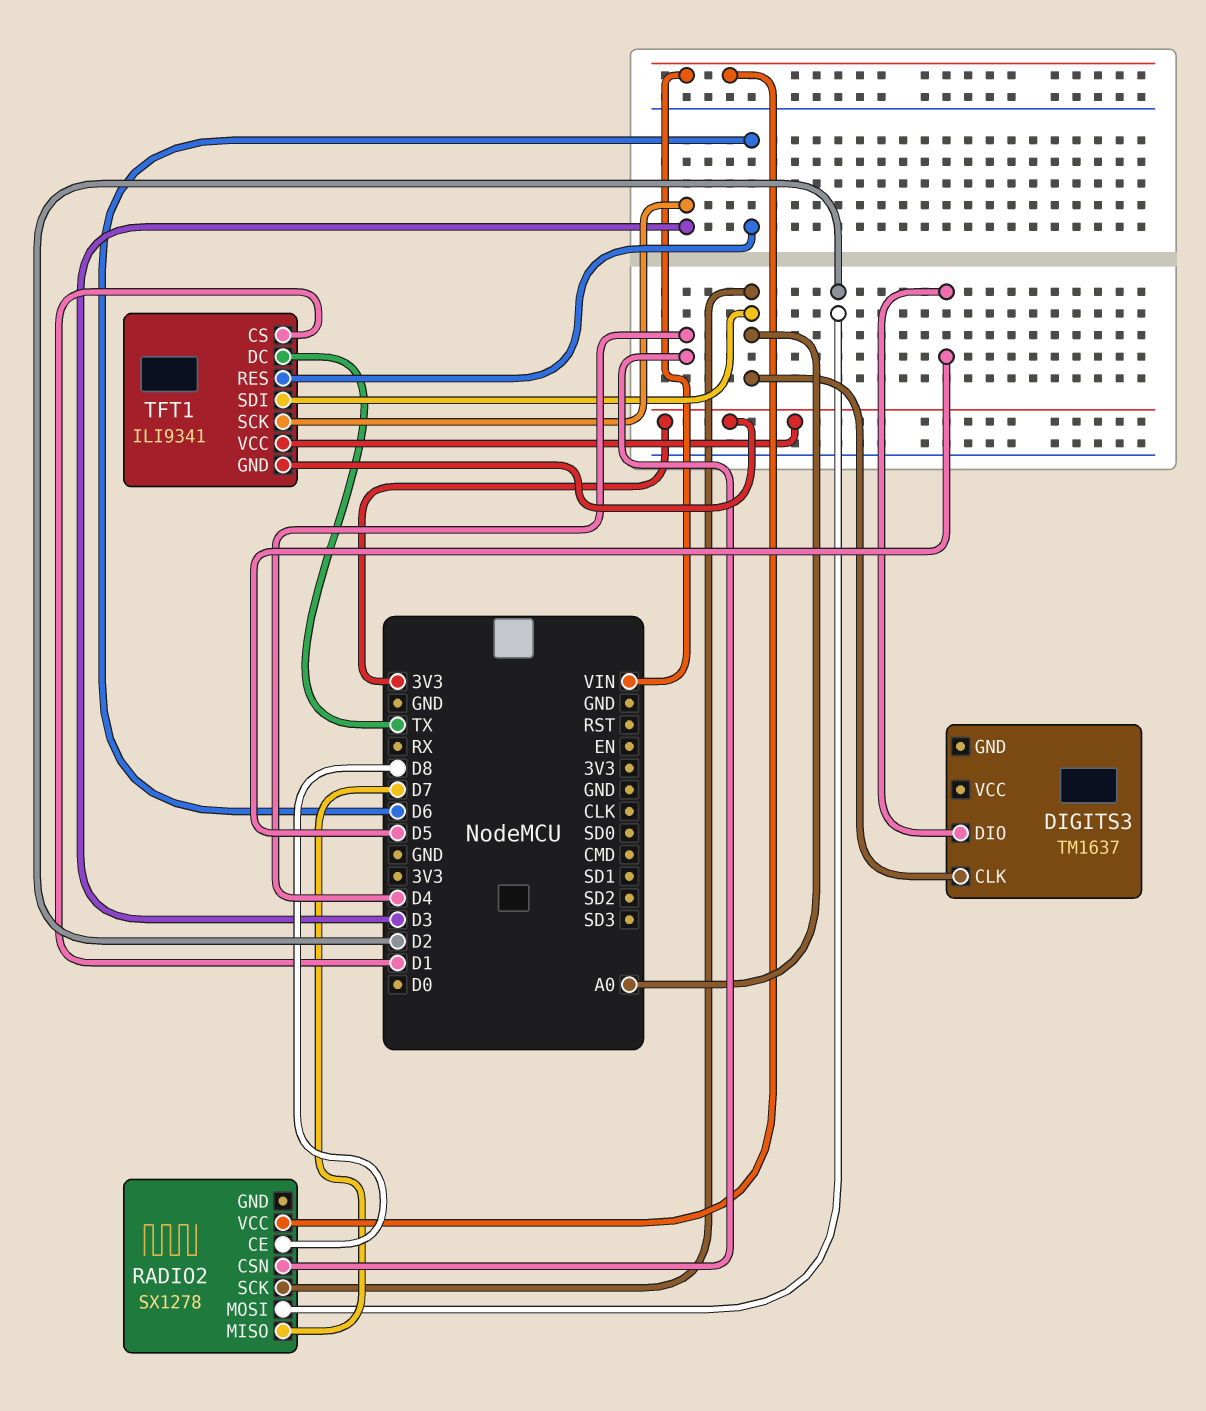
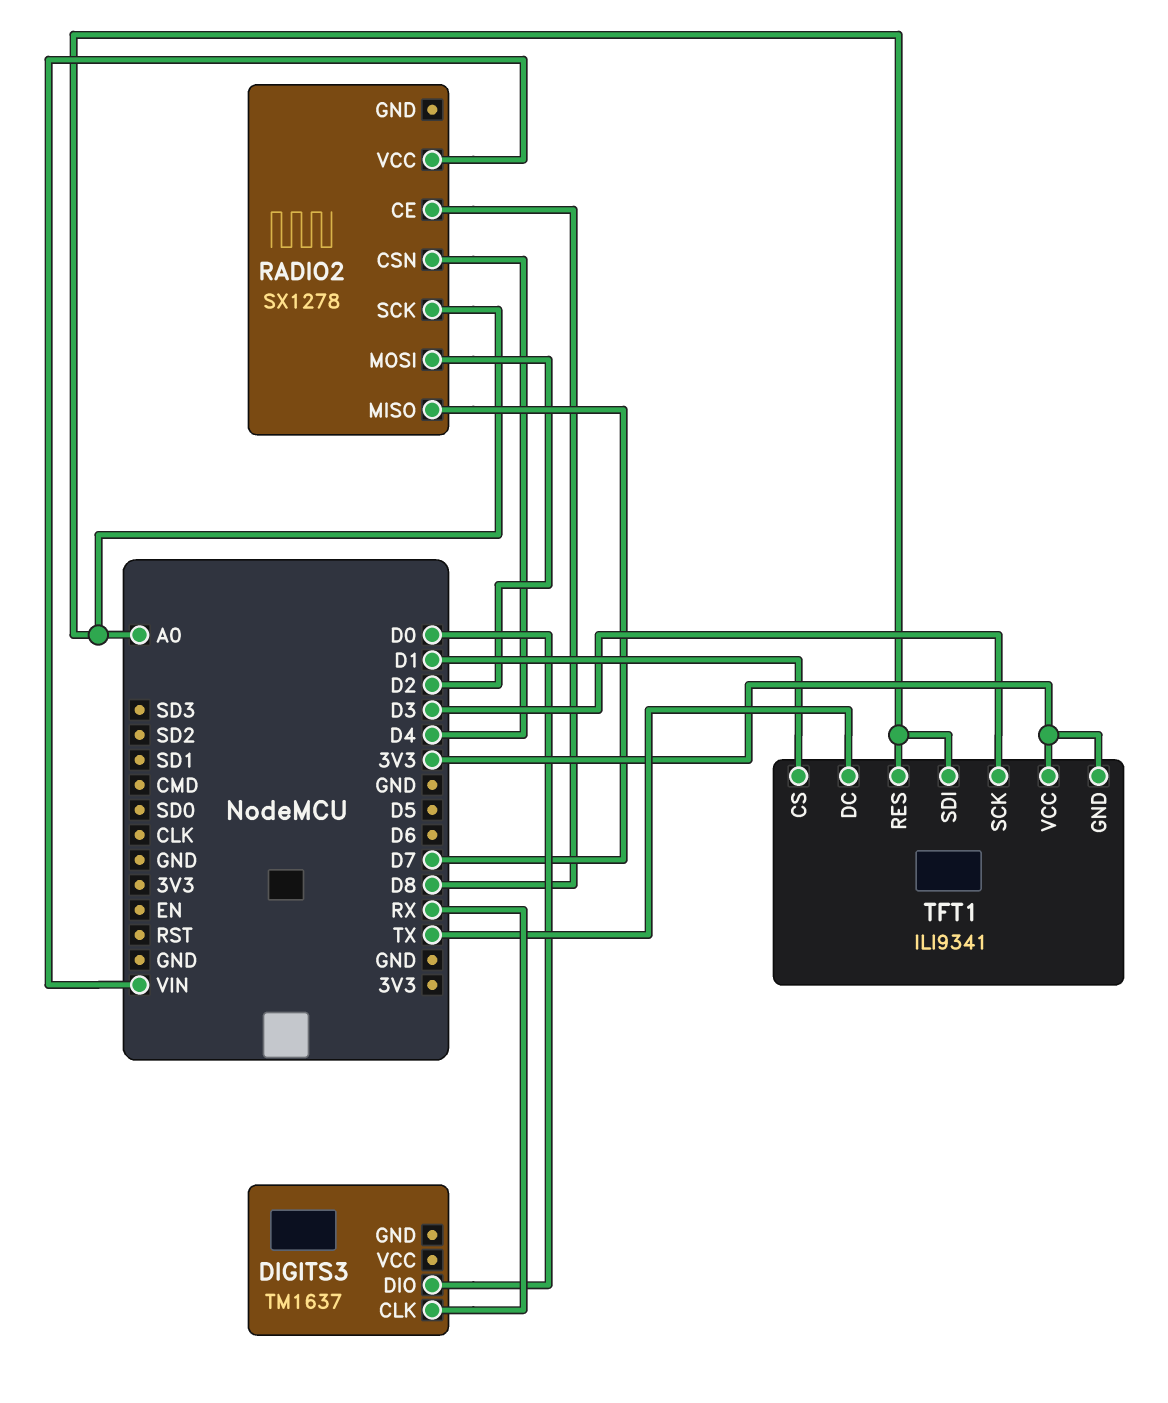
DIGITS3 pin CLK: A0 -> RX
DIGITS3 pin DIO: D5 -> D0
TFT1 pin RES: D6 -> A0

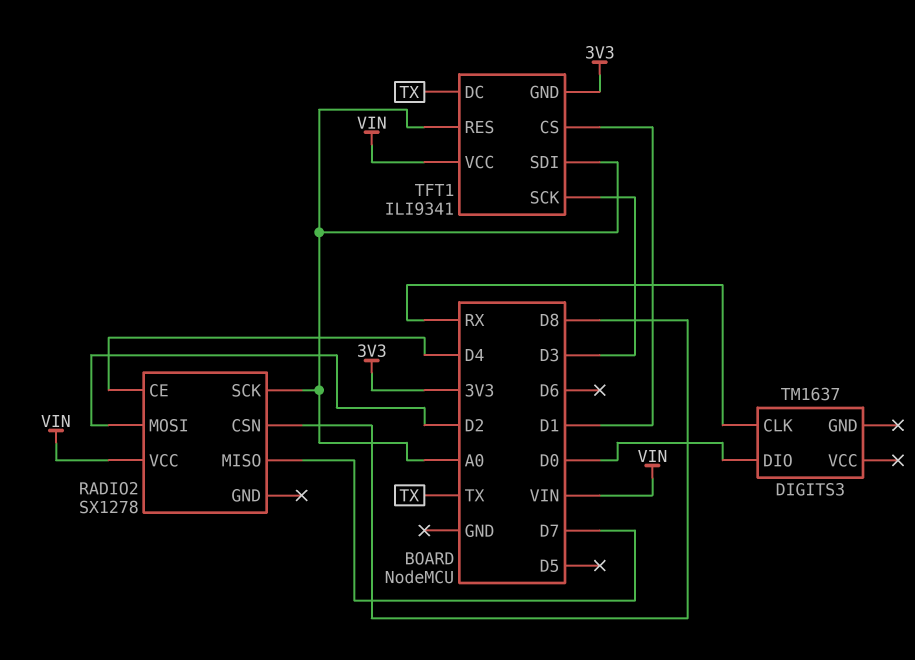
RADIO2 pin CE: D8 -> D4
RADIO2 pin CSN: D4 -> D8
TFT1 pin VCC: 3V3 -> VIN

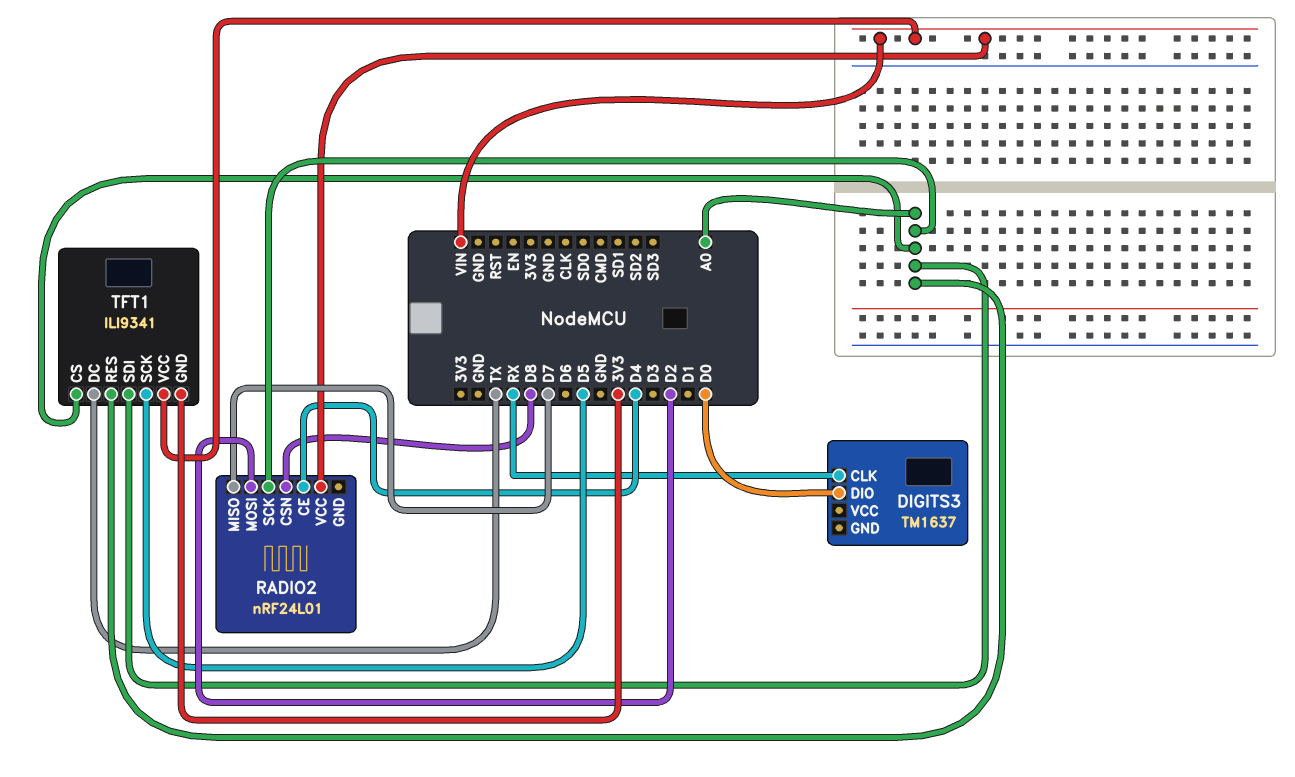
RADIO2: SX1278 -> nRF24L01
TFT1 pin CS: D1 -> A0
TFT1 pin SCK: D3 -> D5

